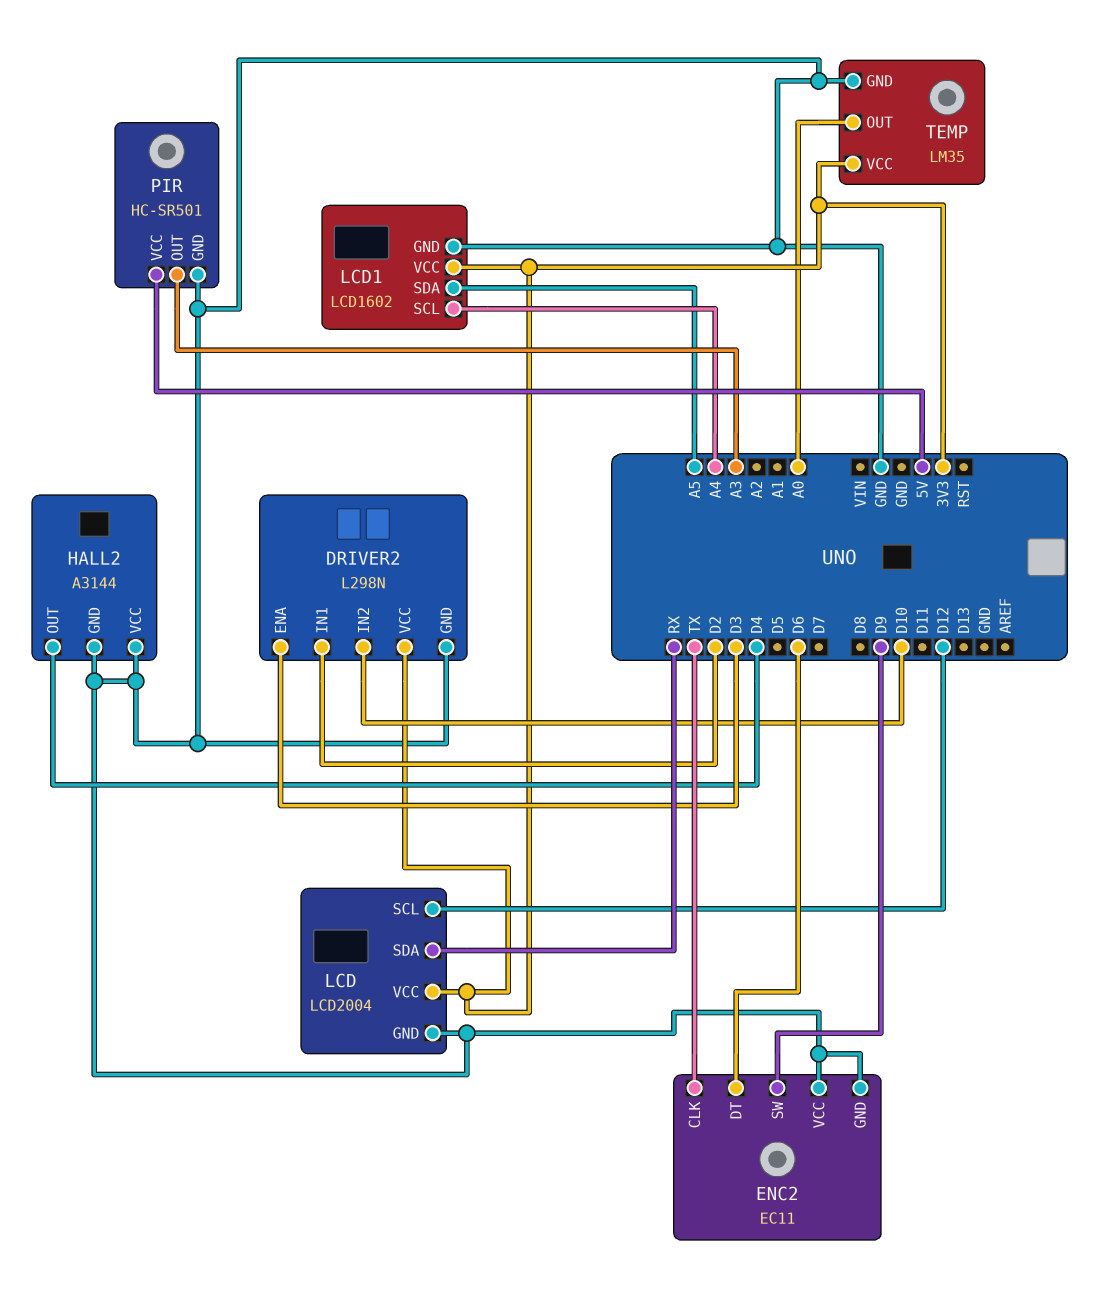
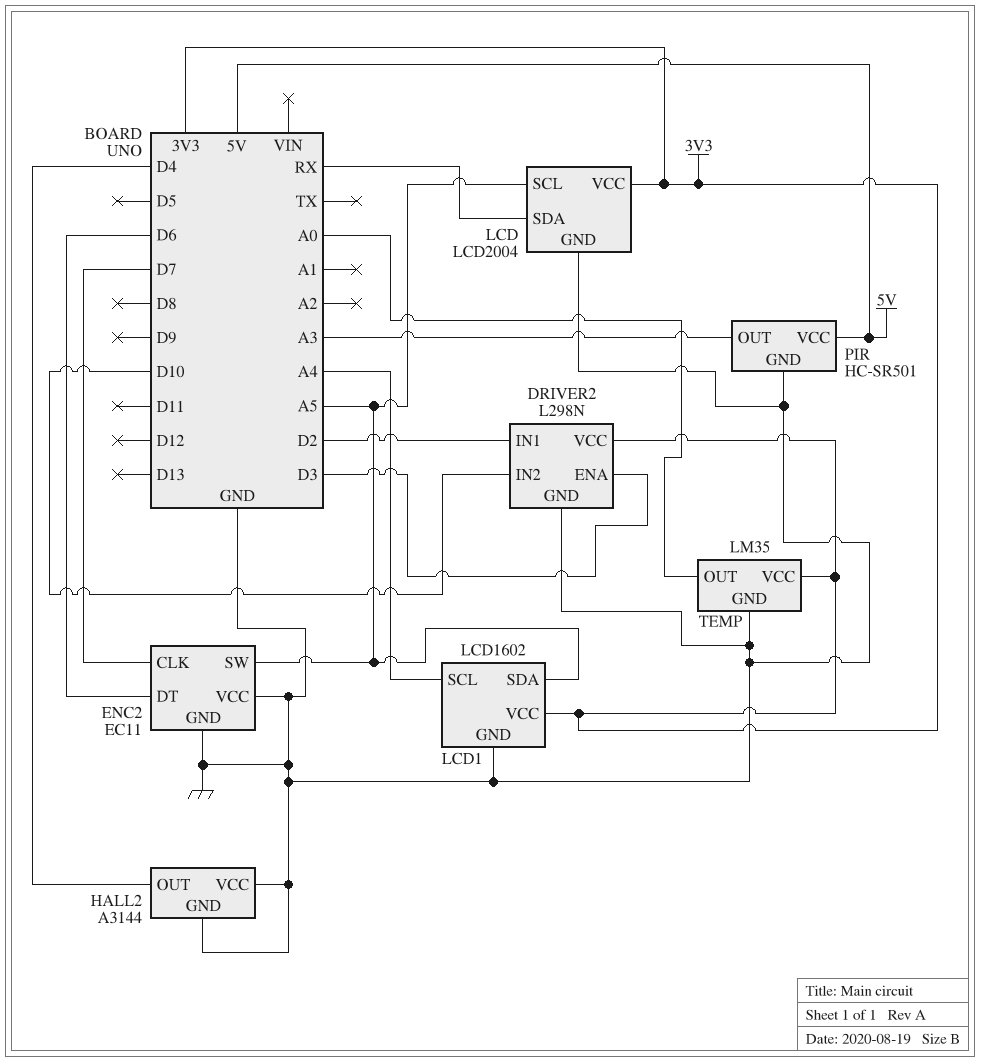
ENC2 pin CLK: TX -> D7
ENC2 pin SW: D9 -> A5
LCD pin SCL: D12 -> A5

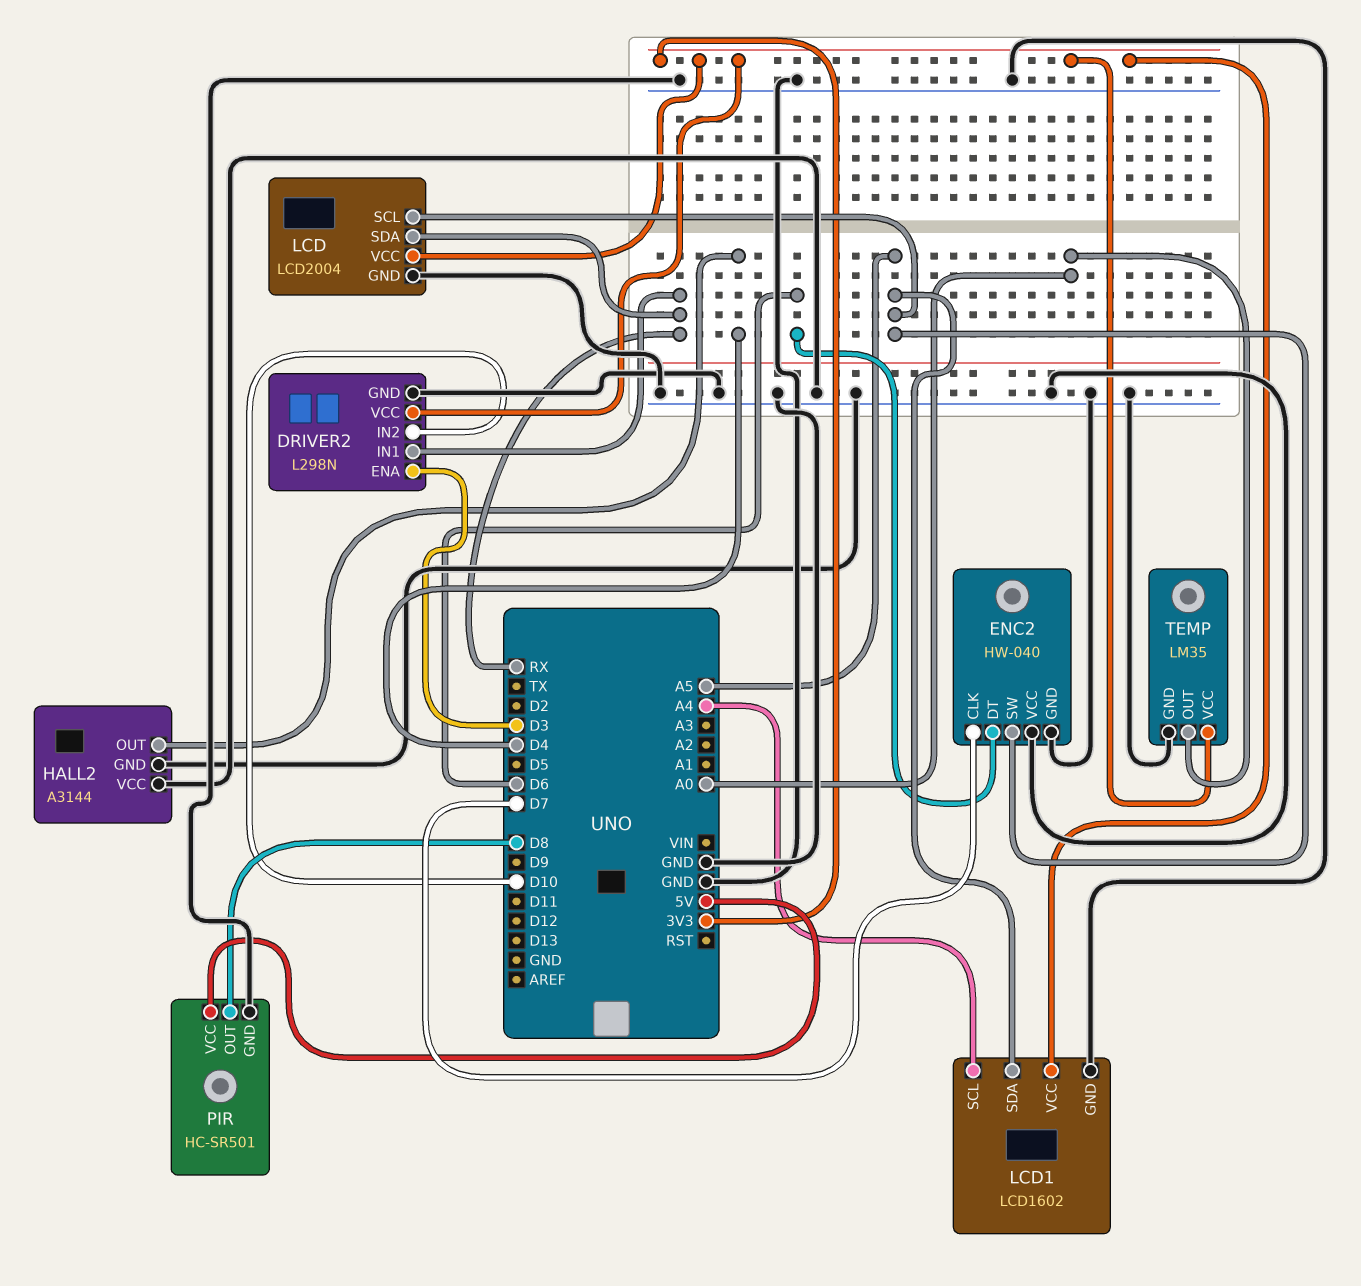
DRIVER2 pin IN1: D2 -> RX
ENC2: EC11 -> HW-040
PIR pin OUT: A3 -> D8

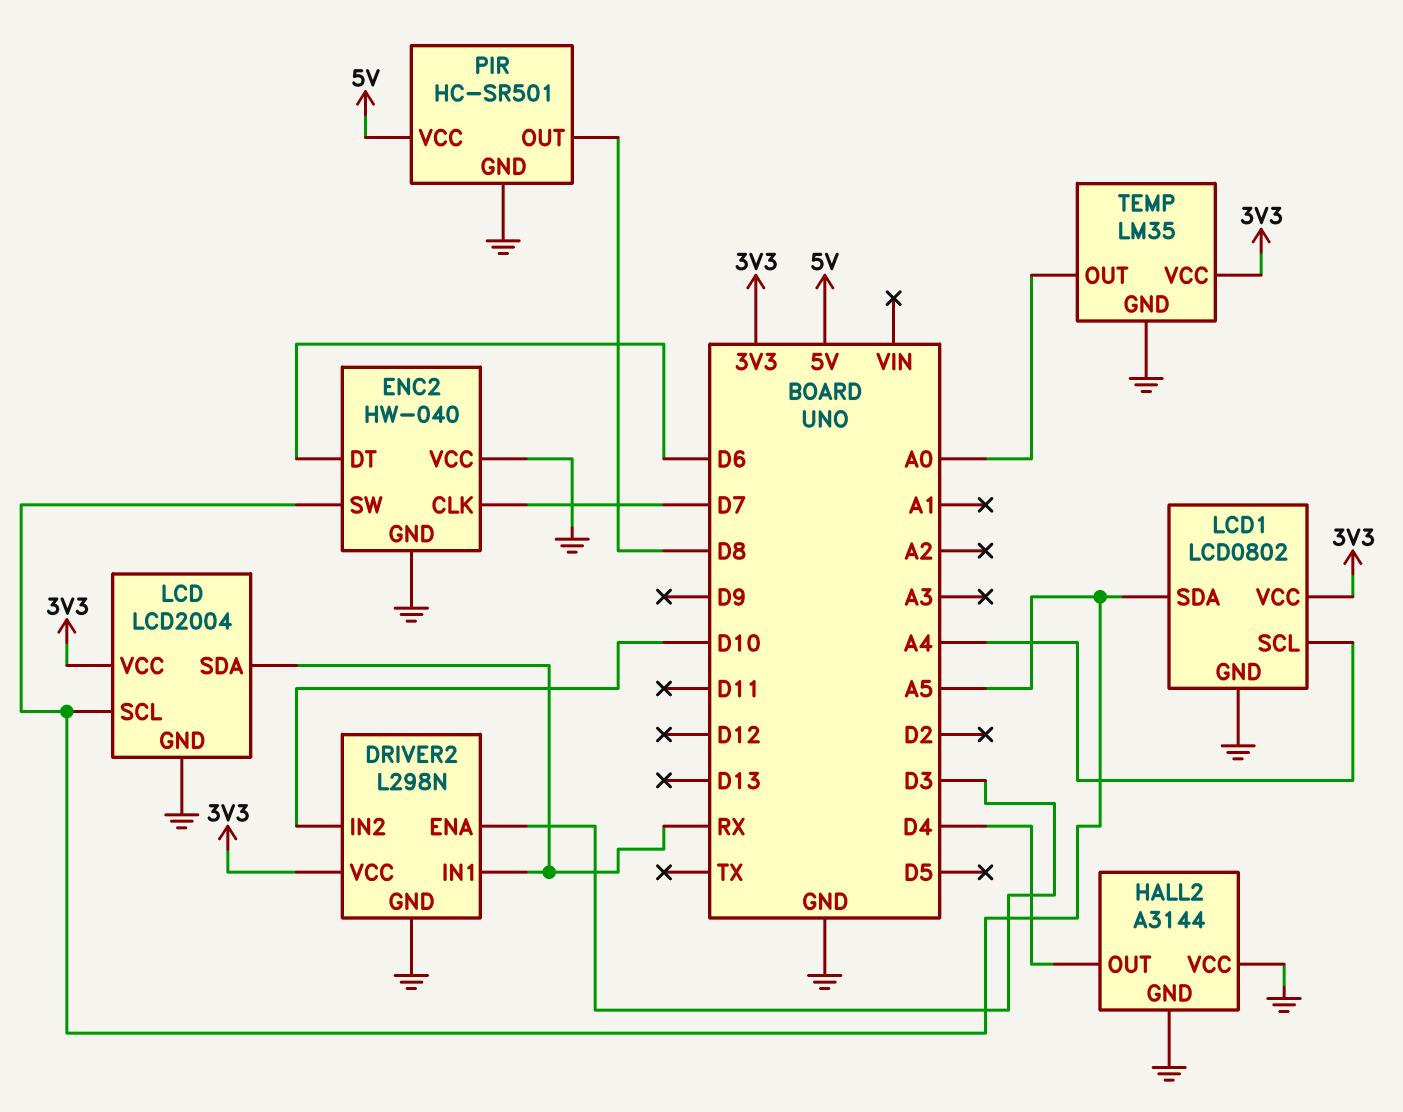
LCD1: LCD1602 -> LCD0802

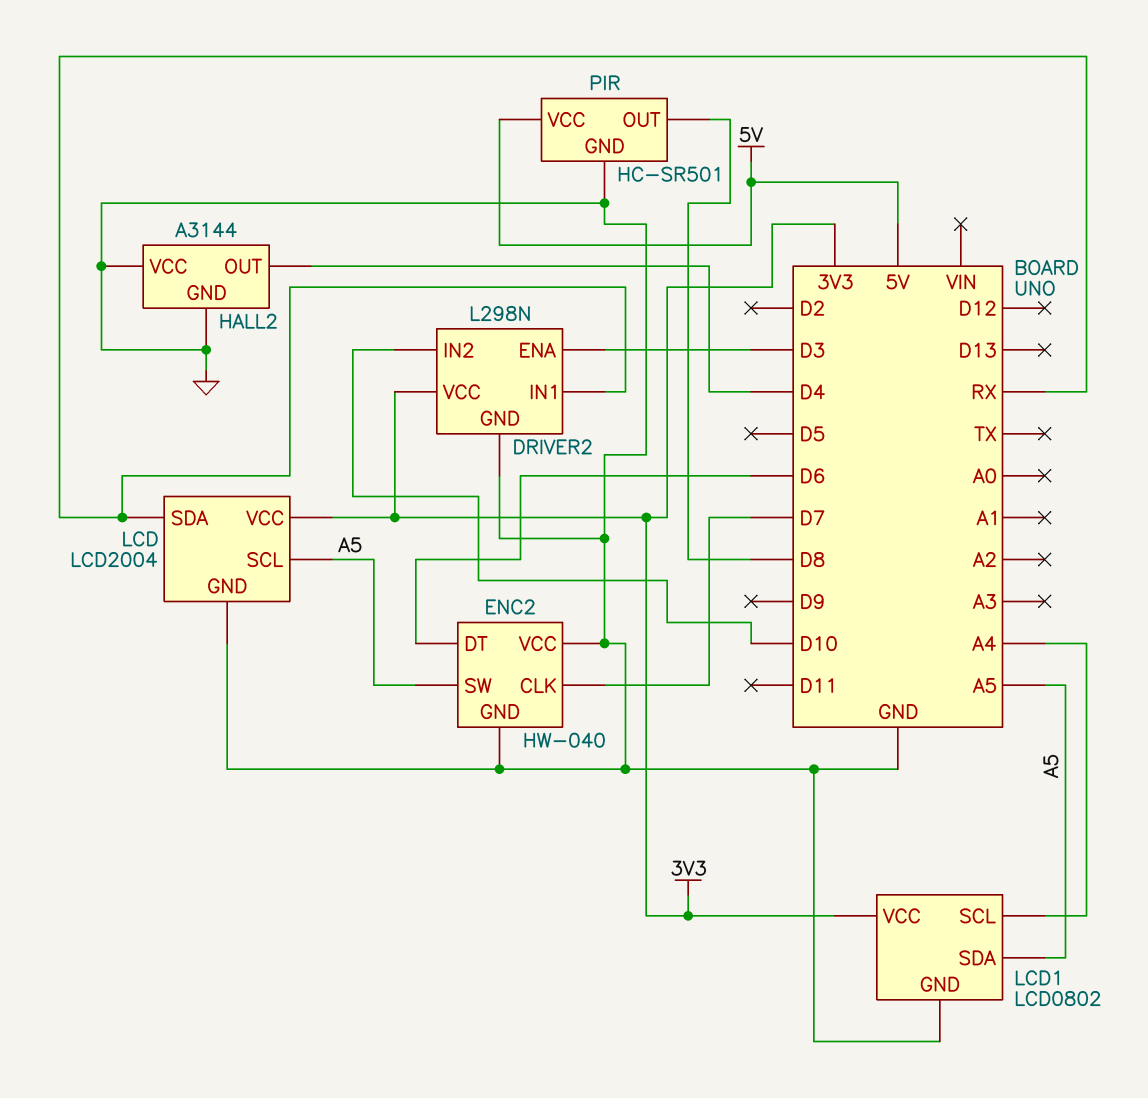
TEMP: LM35 -> none
TEMP pin GND: GND -> none
TEMP pin OUT: A0 -> none
TEMP pin VCC: 3V3 -> none

